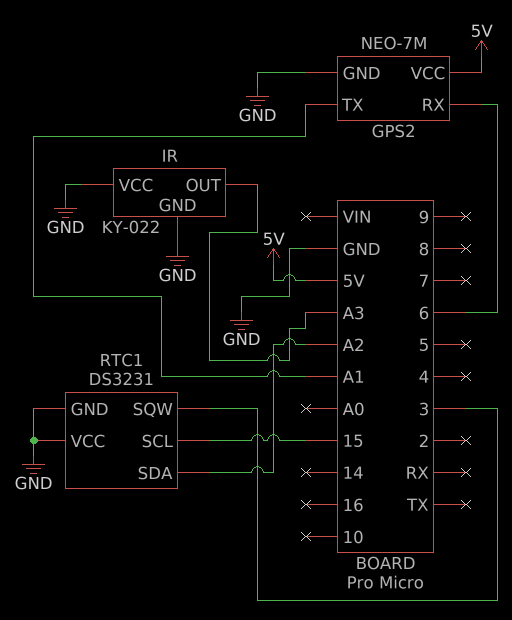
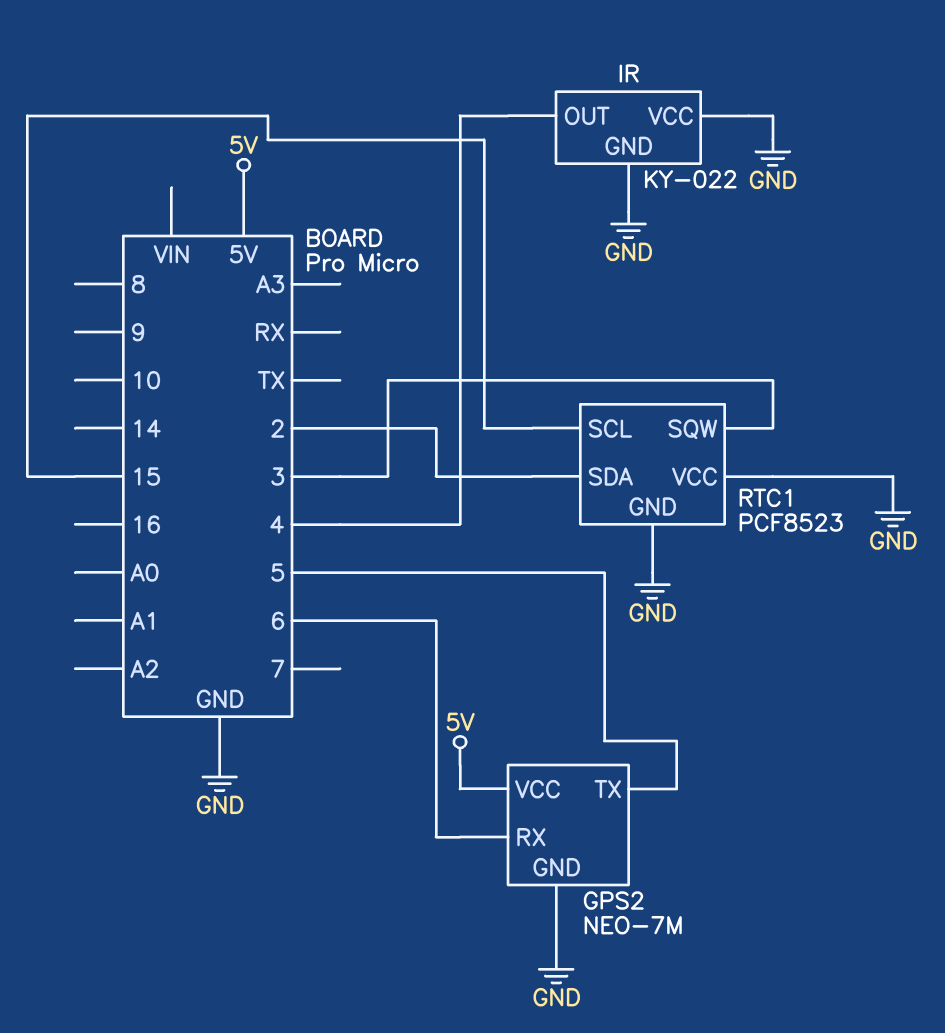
GPS2 pin TX: A1 -> 5
IR pin OUT: A3 -> 4
RTC1: DS3231 -> PCF8523
RTC1 pin SDA: A2 -> 2

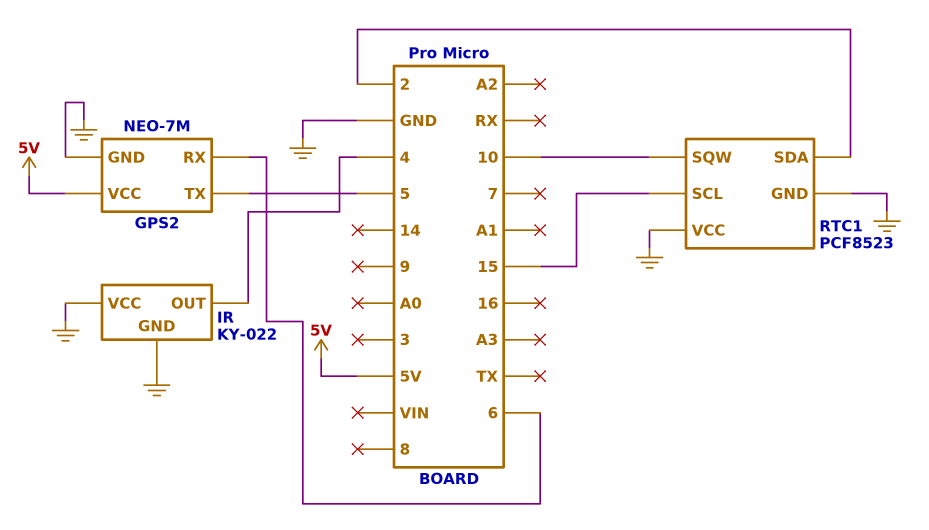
RTC1 pin SQW: 3 -> 10

